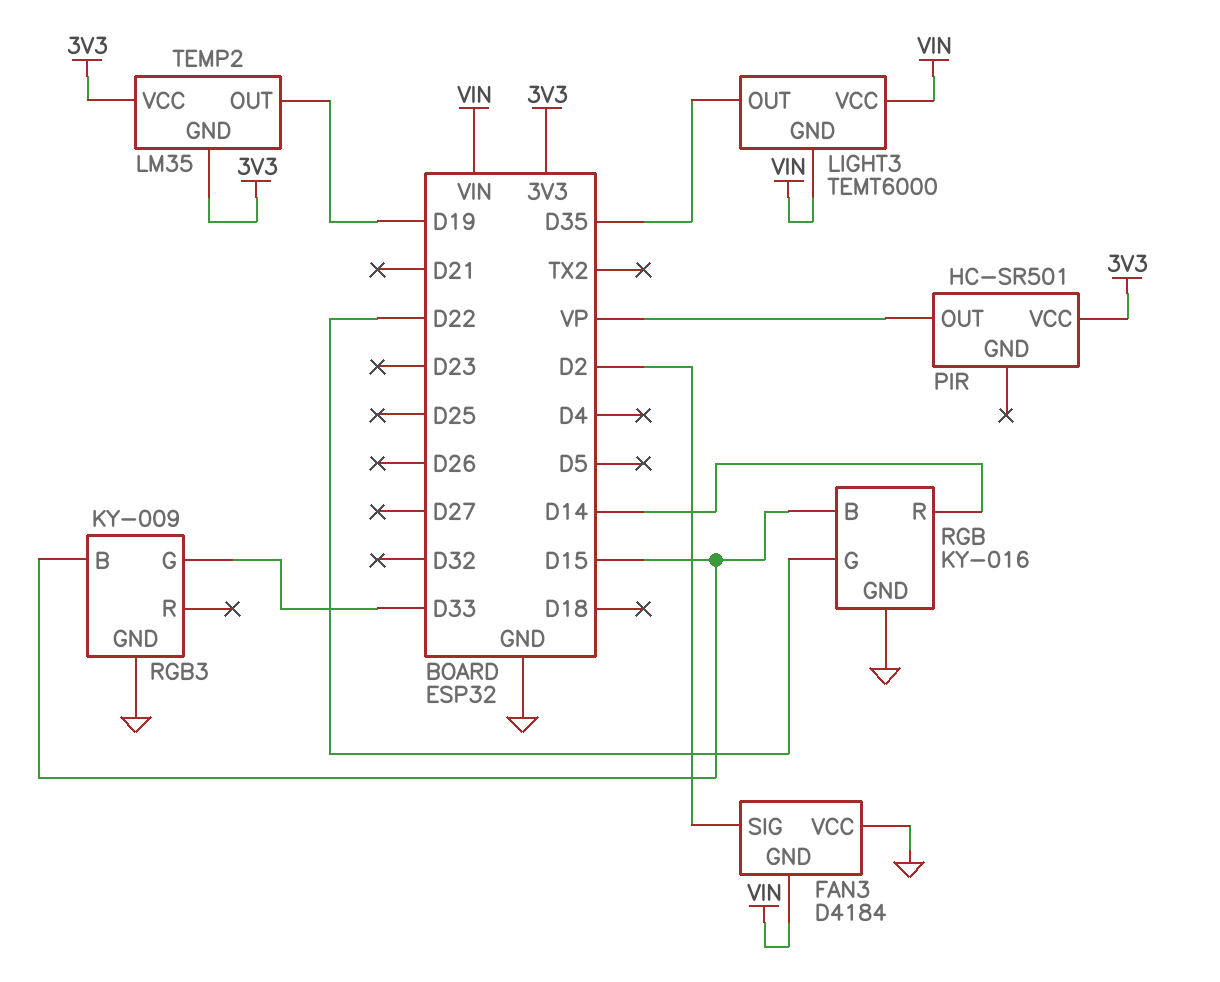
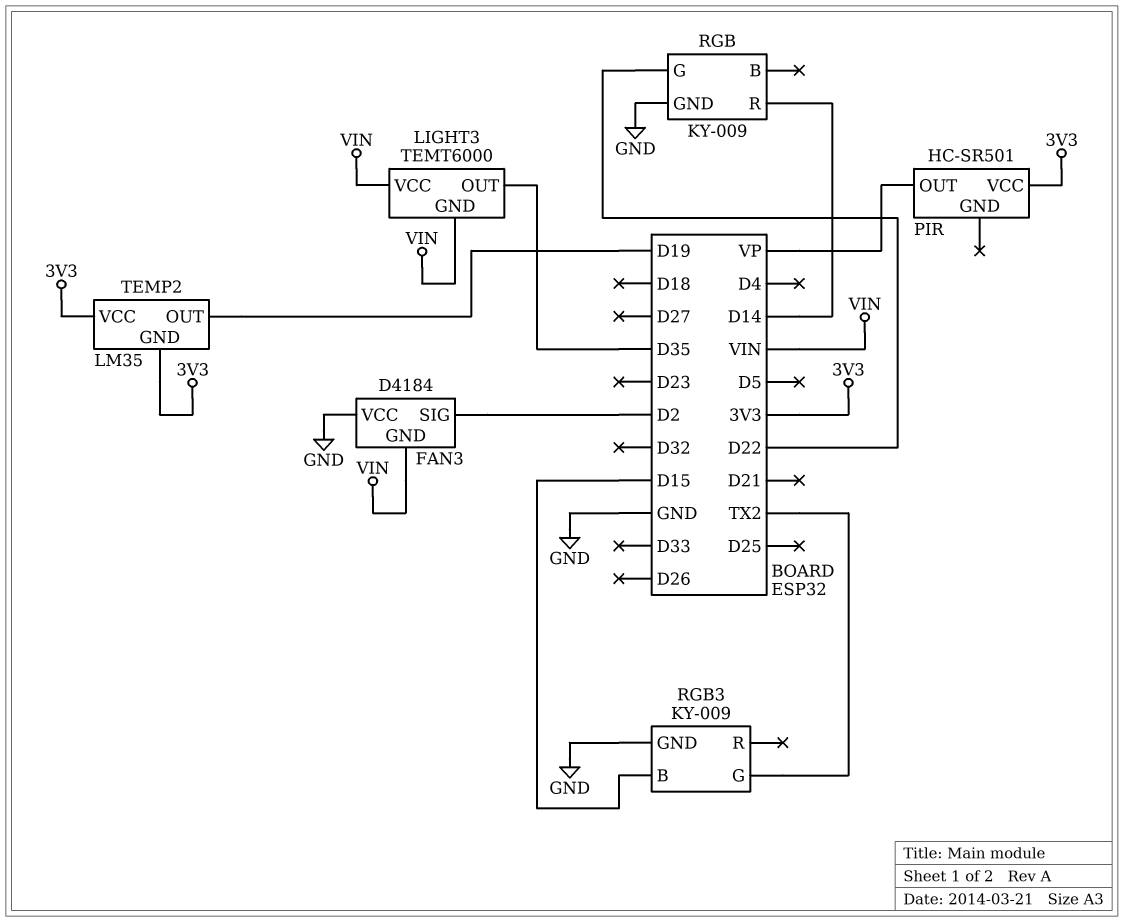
RGB: KY-016 -> KY-009
RGB pin B: D15 -> none
RGB3 pin G: D33 -> TX2

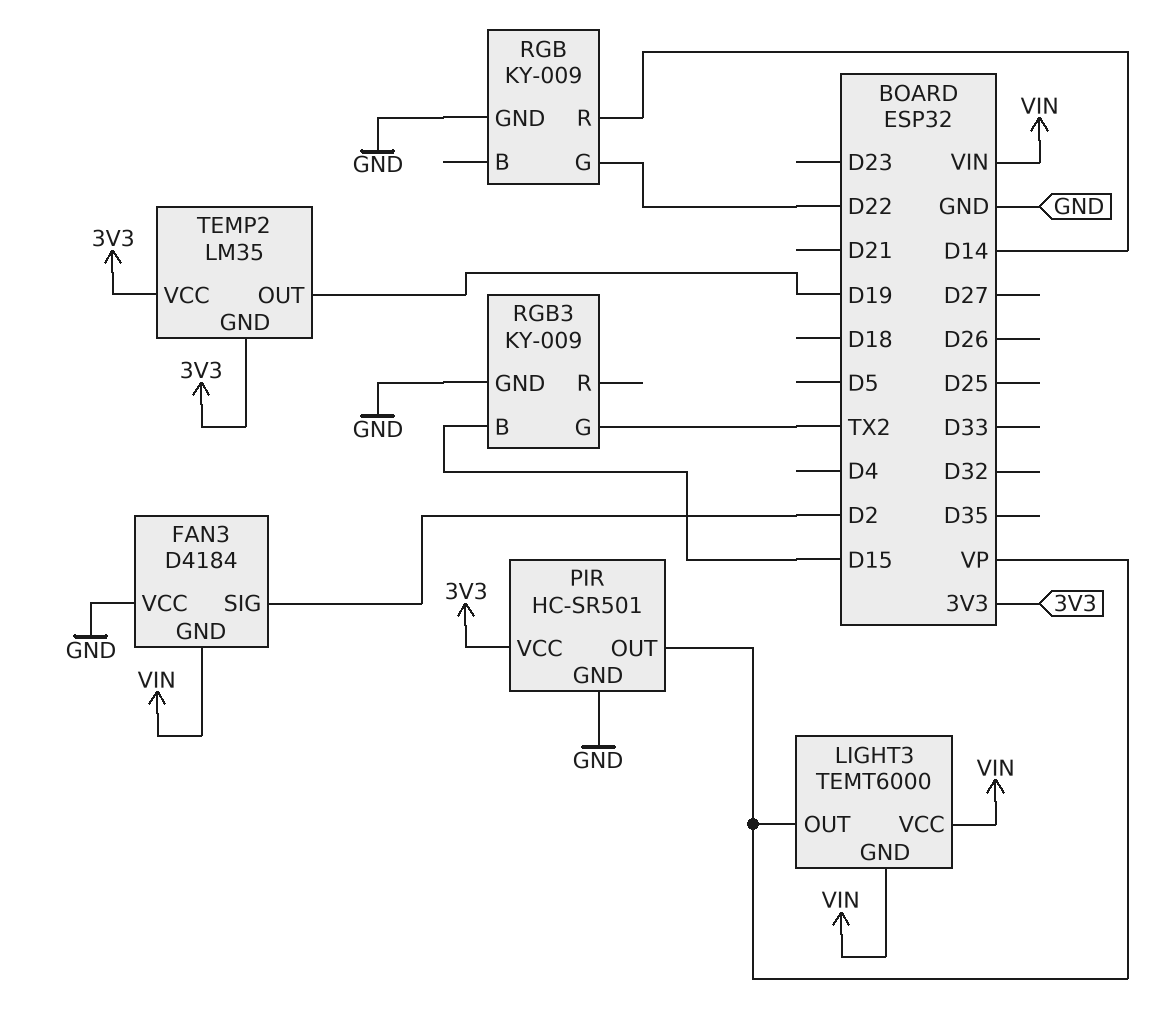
LIGHT3 pin OUT: D35 -> VP
PIR pin GND: none -> GND

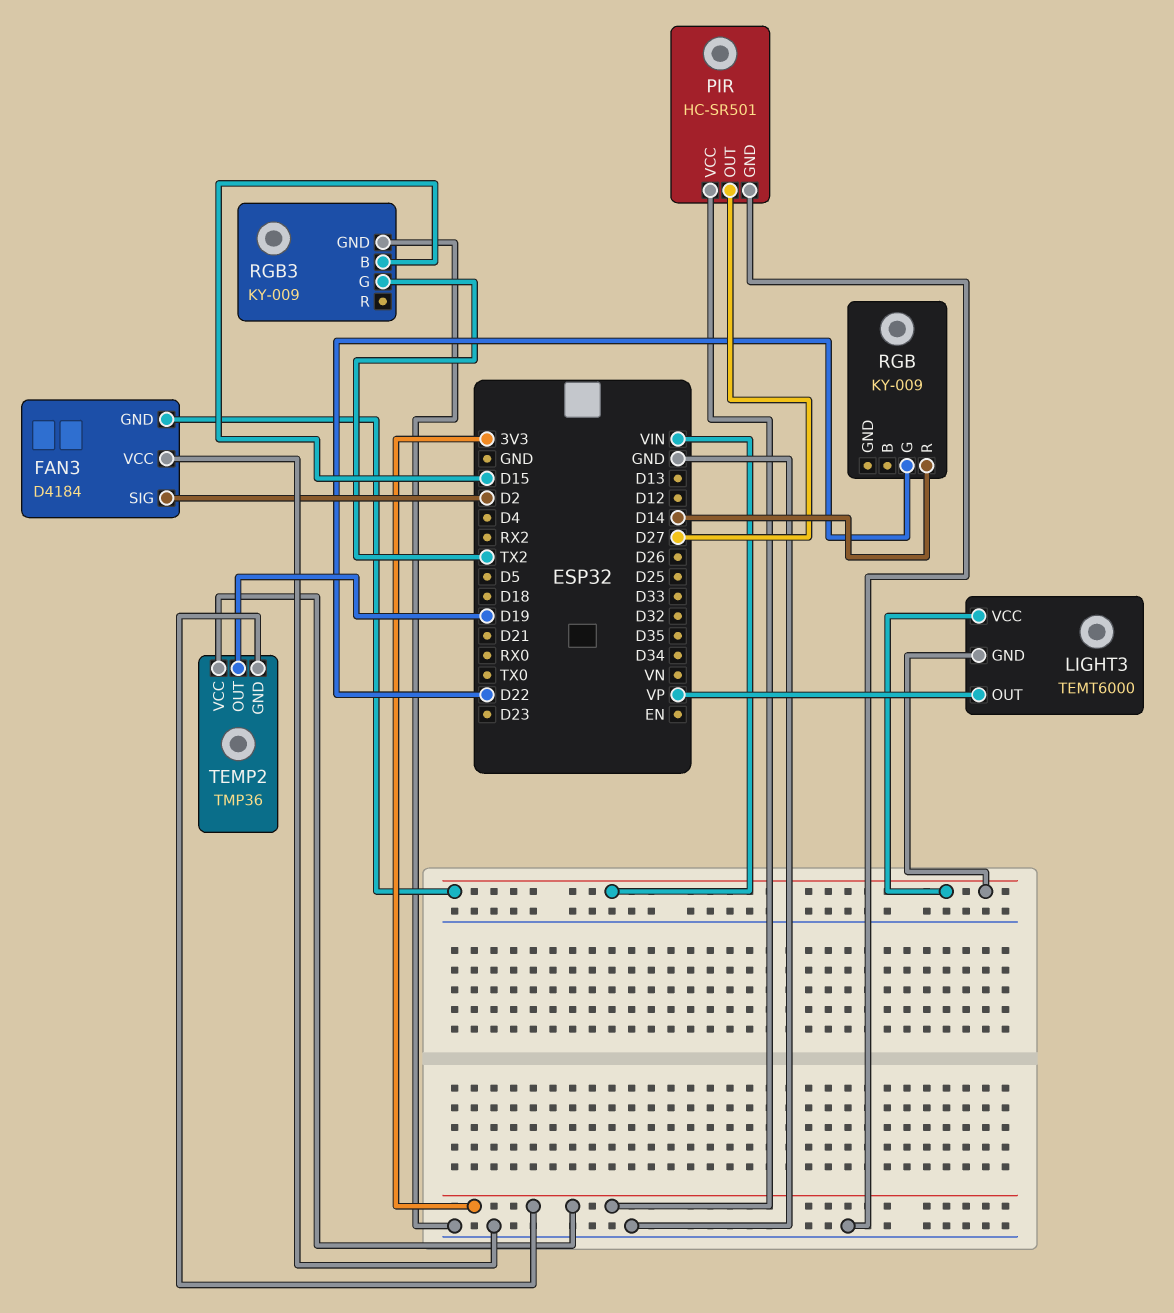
PIR pin OUT: VP -> D27
RGB pin GND: GND -> none
TEMP2: LM35 -> TMP36

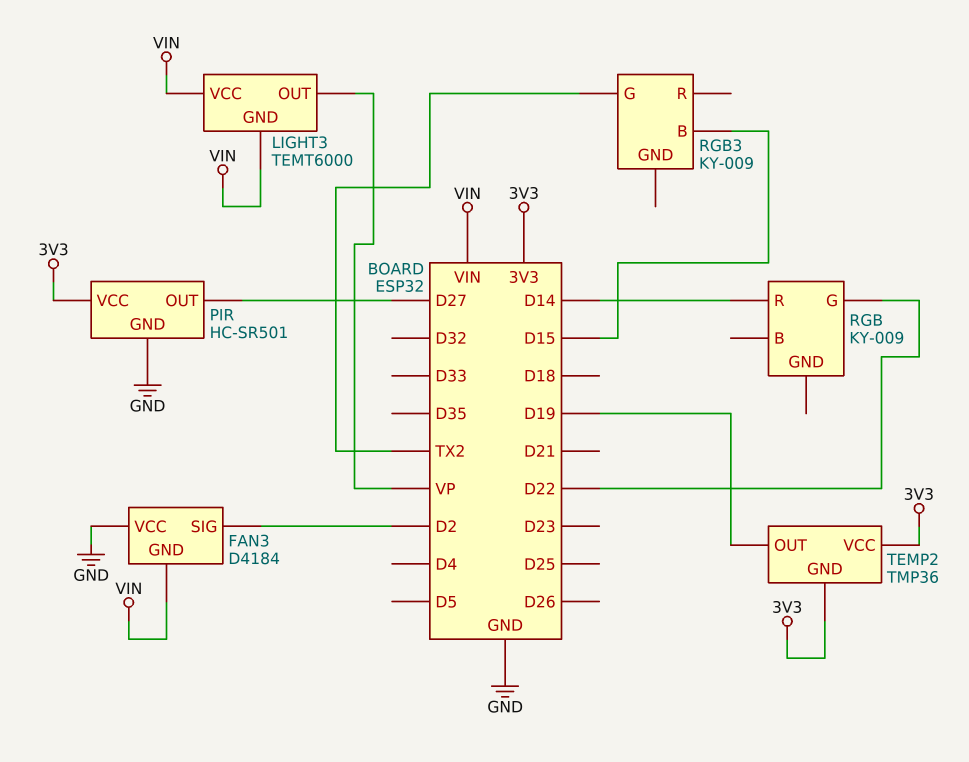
RGB3 pin GND: GND -> none

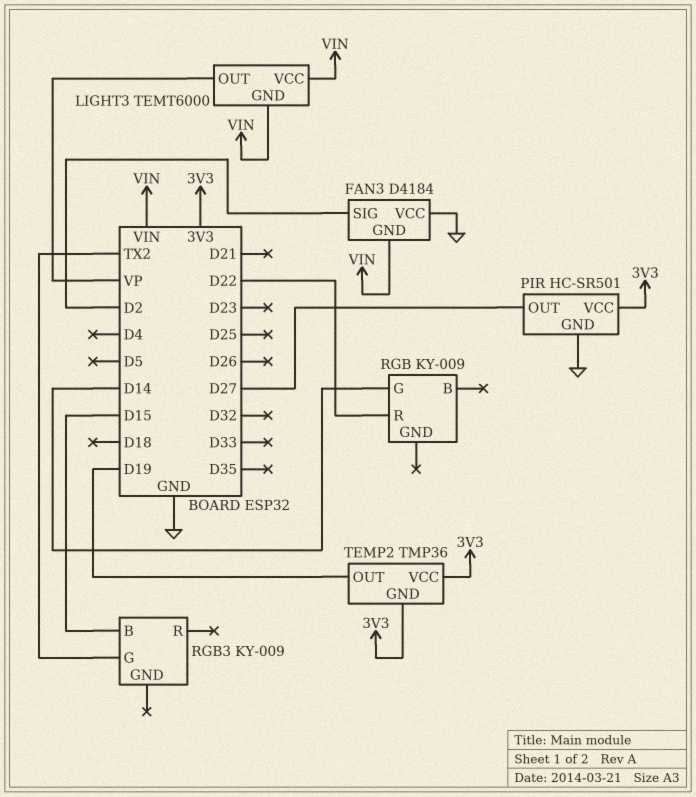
RGB pin G: D22 -> D14
RGB pin R: D14 -> D22

